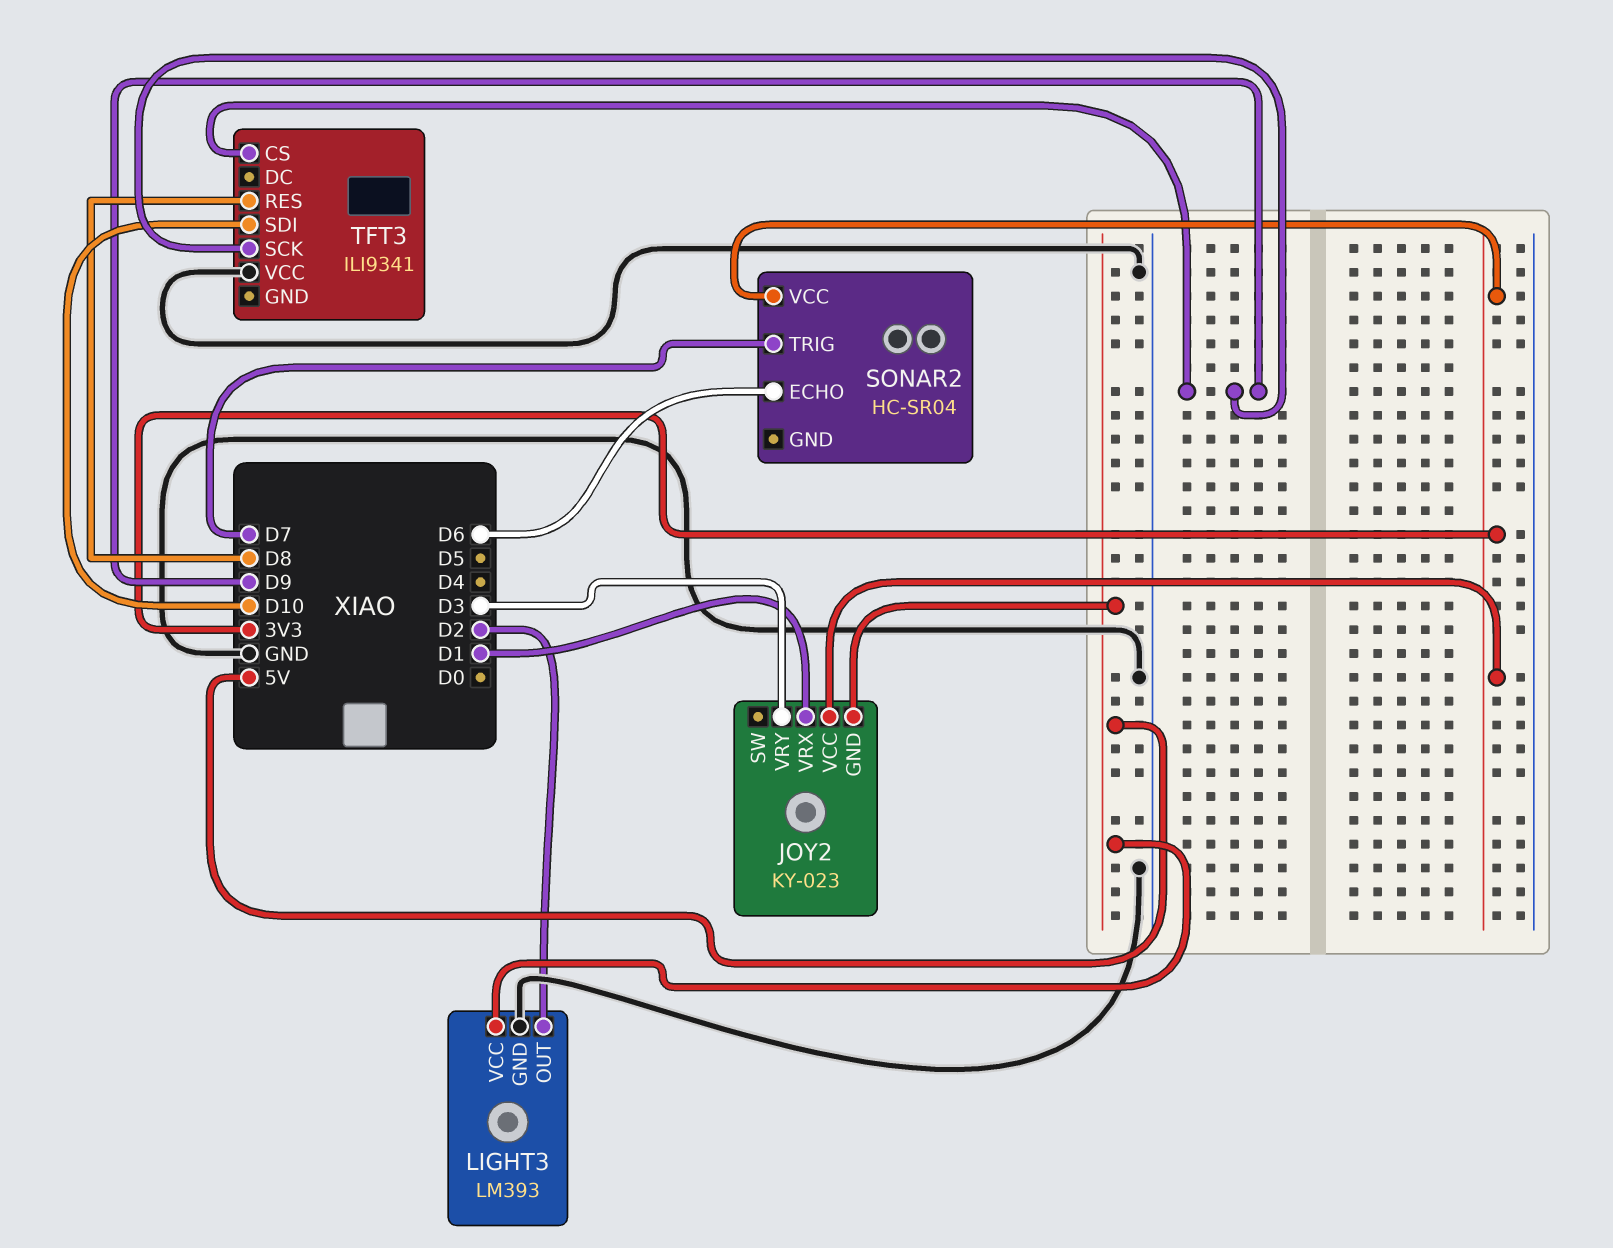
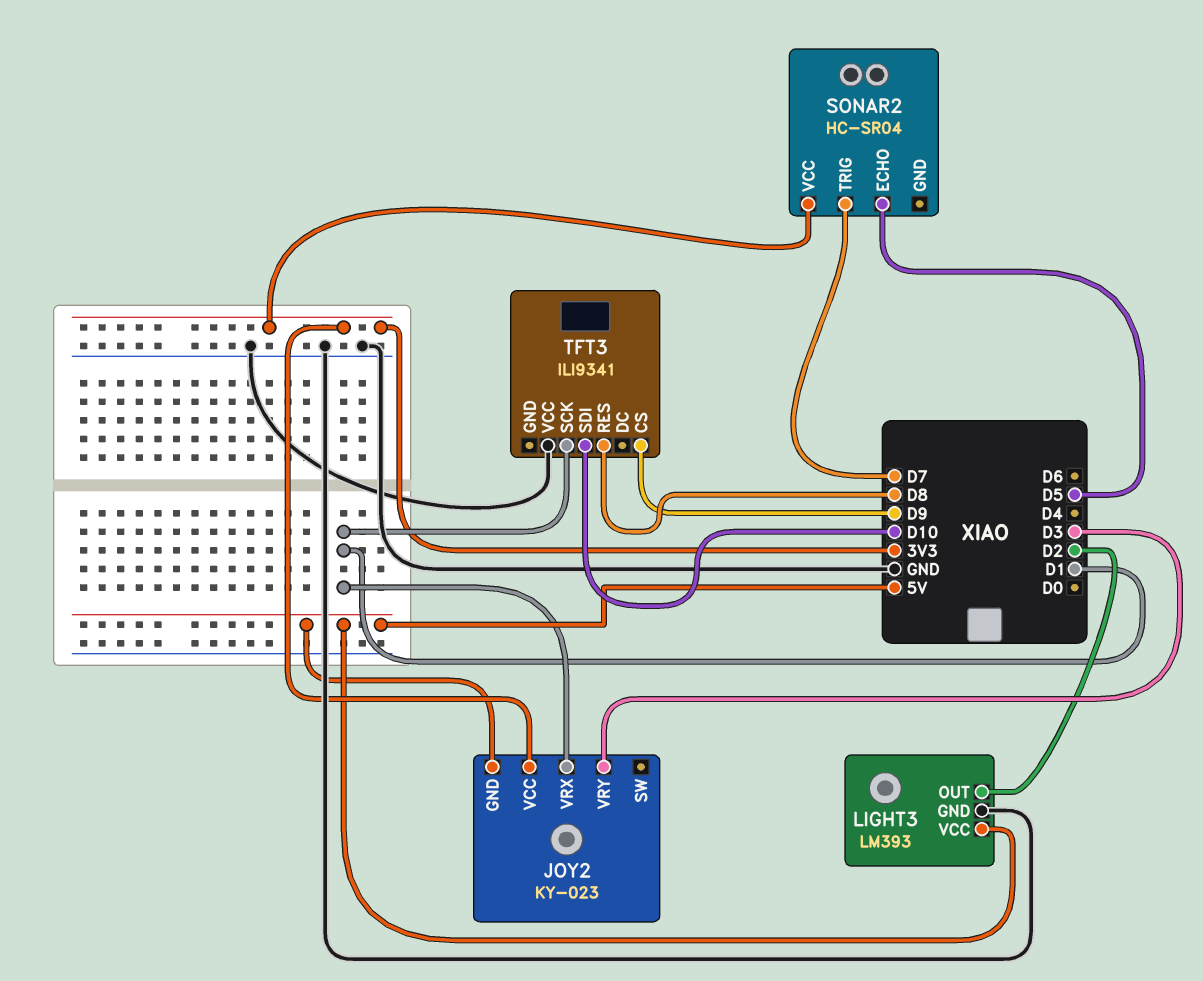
SONAR2 pin ECHO: D6 -> D5
TFT3 pin SCK: D9 -> D1

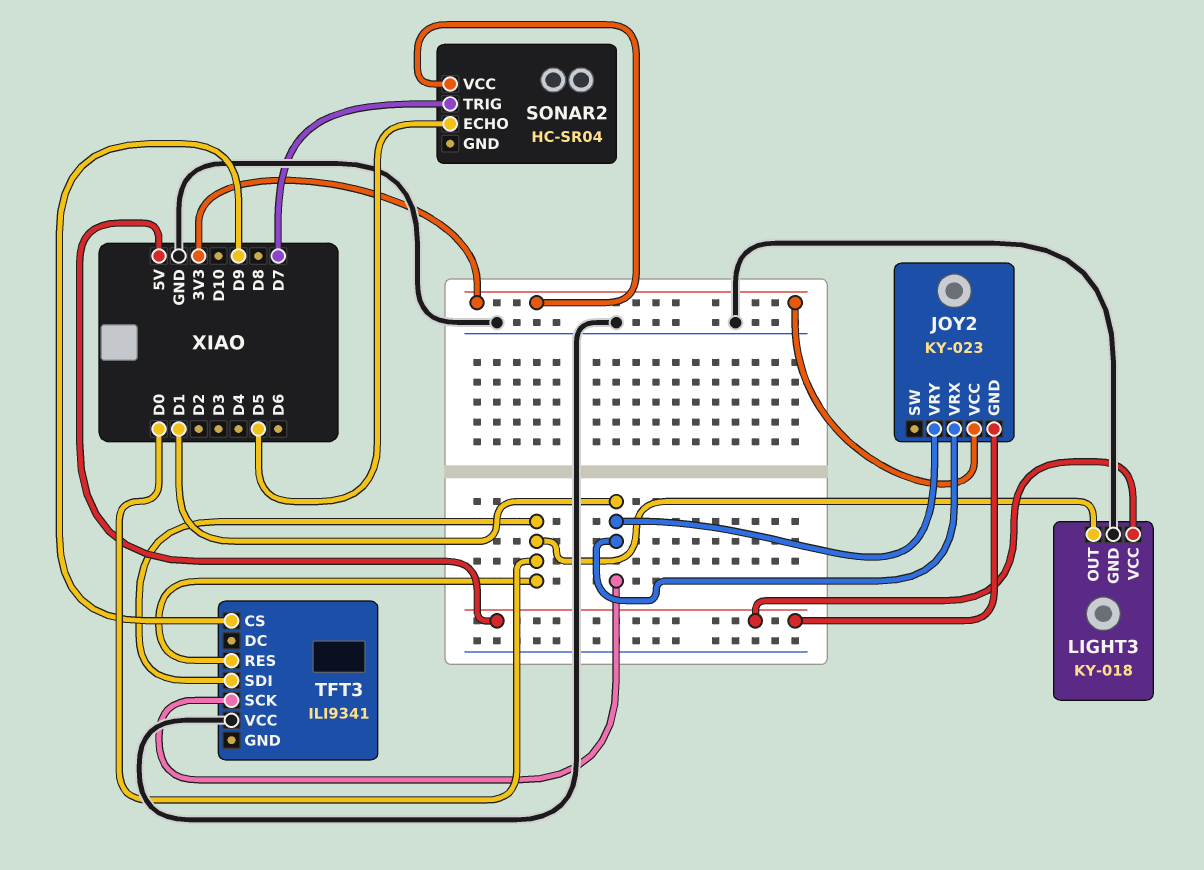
JOY2 pin VRY: D3 -> D1
LIGHT3: LM393 -> KY-018
LIGHT3 pin OUT: D2 -> D0
TFT3 pin RES: D8 -> D0
TFT3 pin SDI: D10 -> D0

